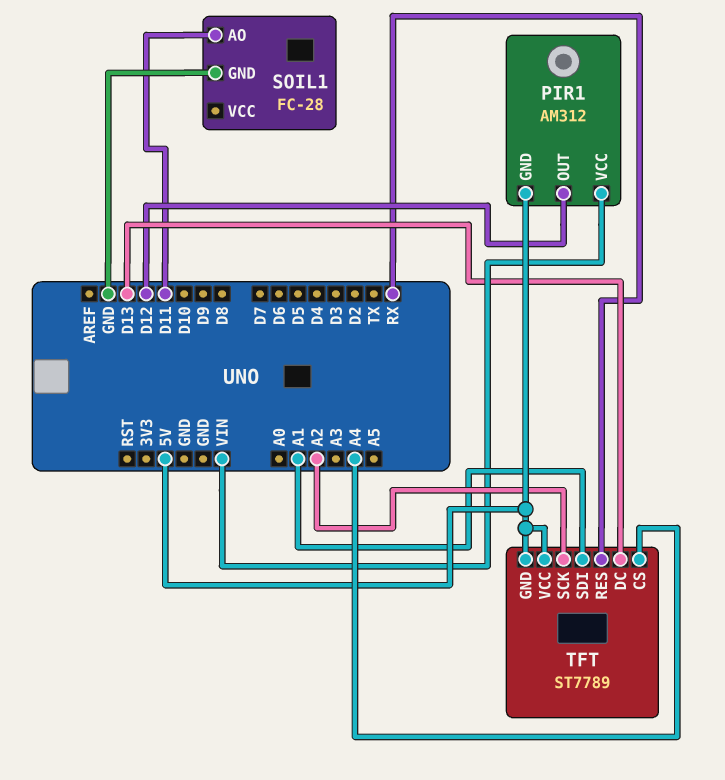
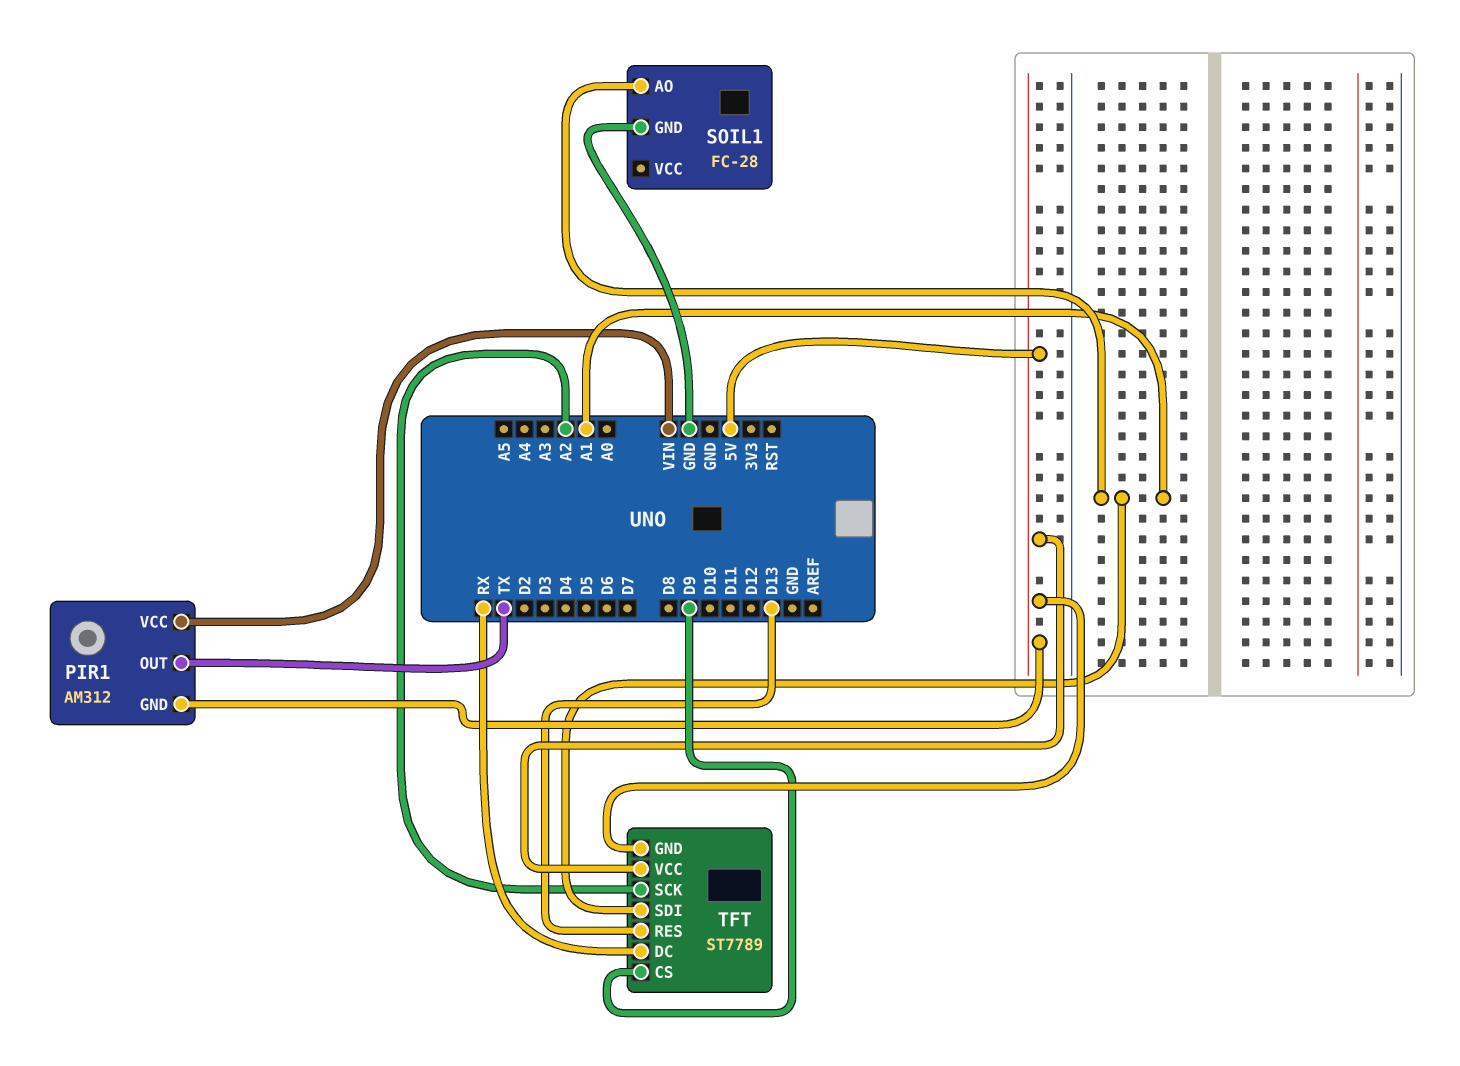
PIR1 pin OUT: D12 -> TX
SOIL1 pin AO: D11 -> A1
TFT pin CS: A4 -> D9
TFT pin DC: D13 -> RX
TFT pin RES: RX -> D13

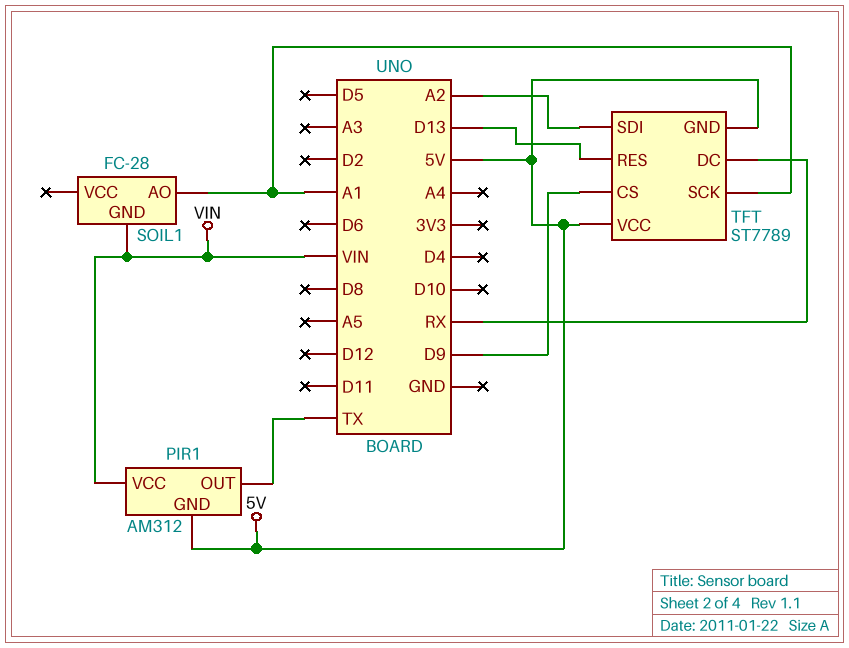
SOIL1 pin GND: GND -> VIN
TFT pin SCK: A2 -> A1
TFT pin SDI: A1 -> A2

